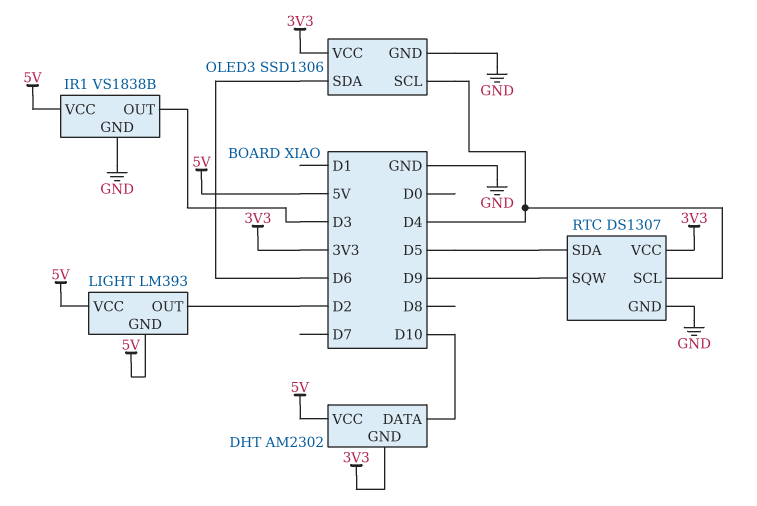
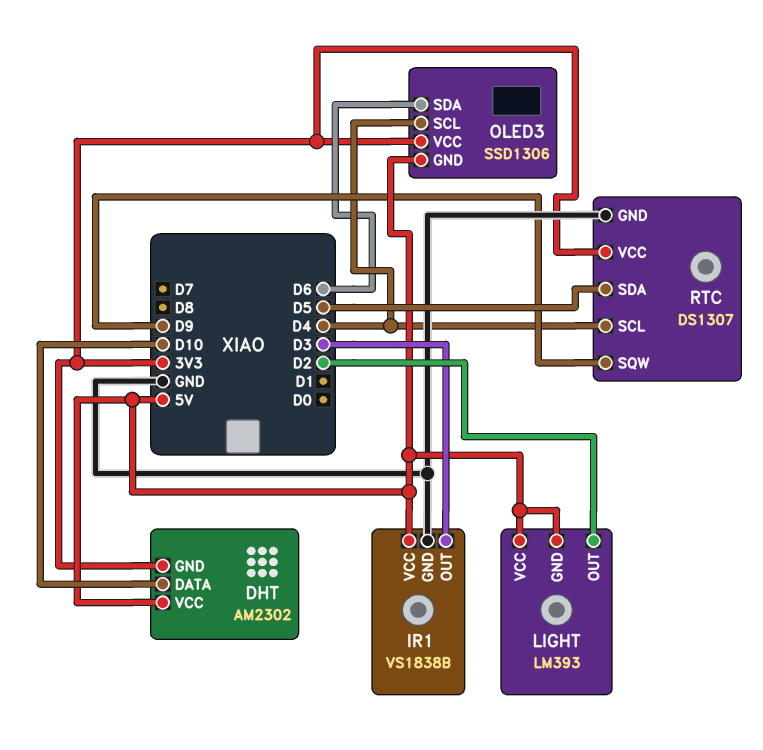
OLED3 pin GND: GND -> 5V

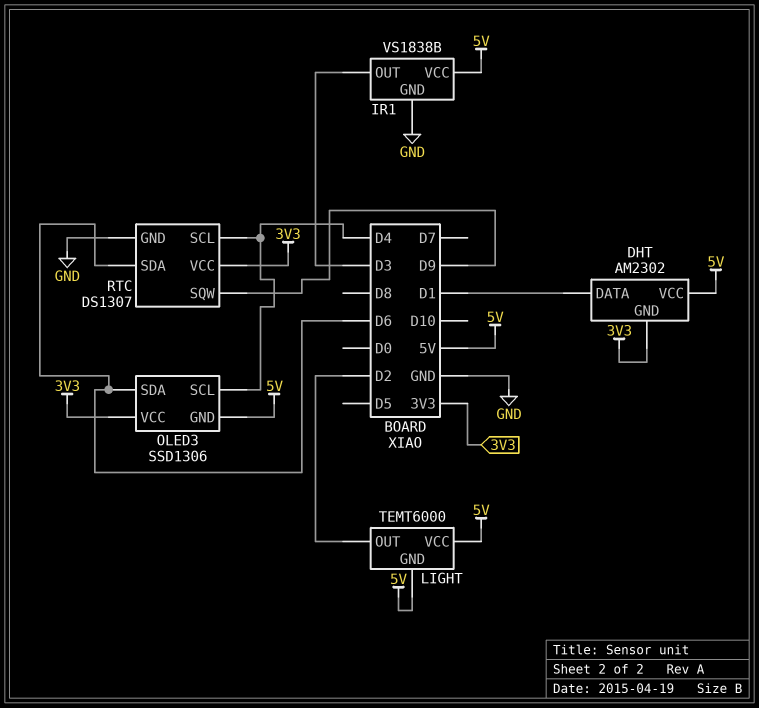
DHT pin DATA: D10 -> D1
LIGHT: LM393 -> TEMT6000
RTC pin SDA: D5 -> D6

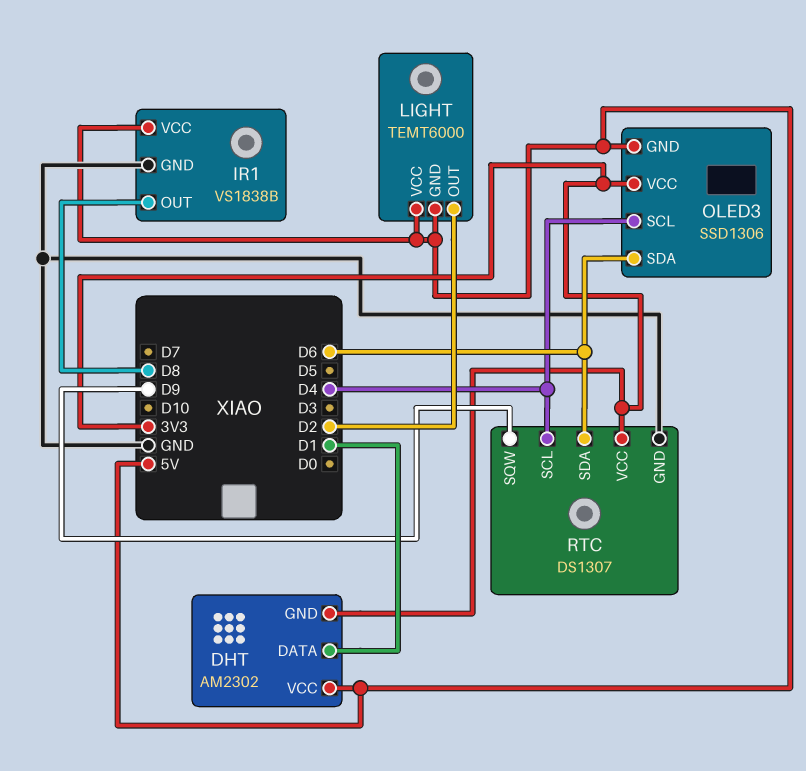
IR1 pin OUT: D3 -> D8

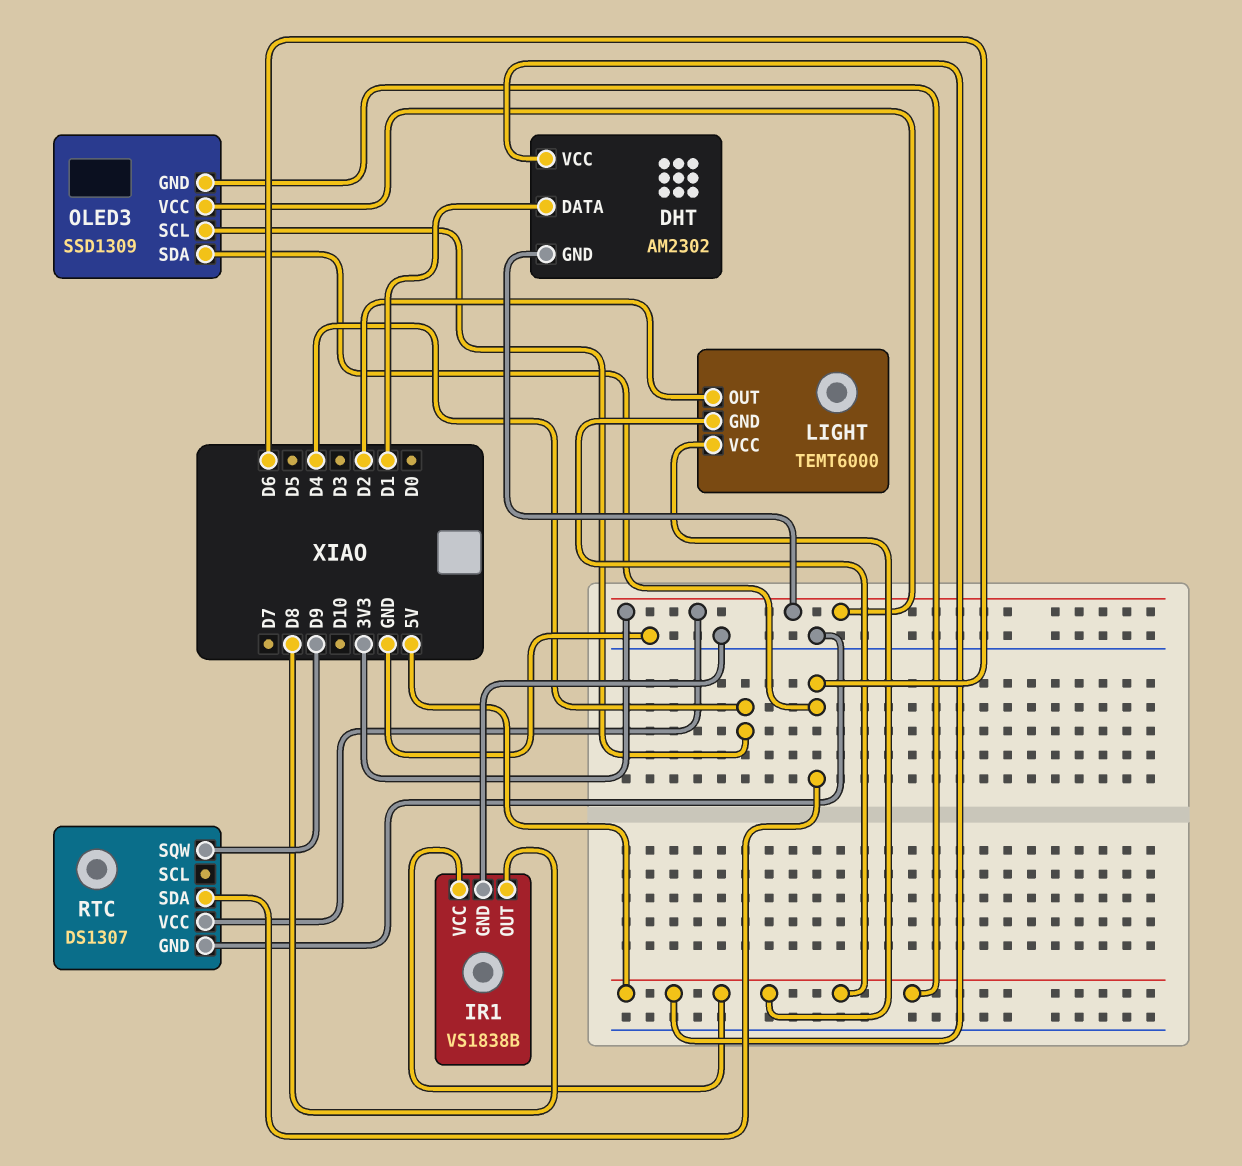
OLED3: SSD1306 -> SSD1309
RTC pin SCL: D4 -> none

